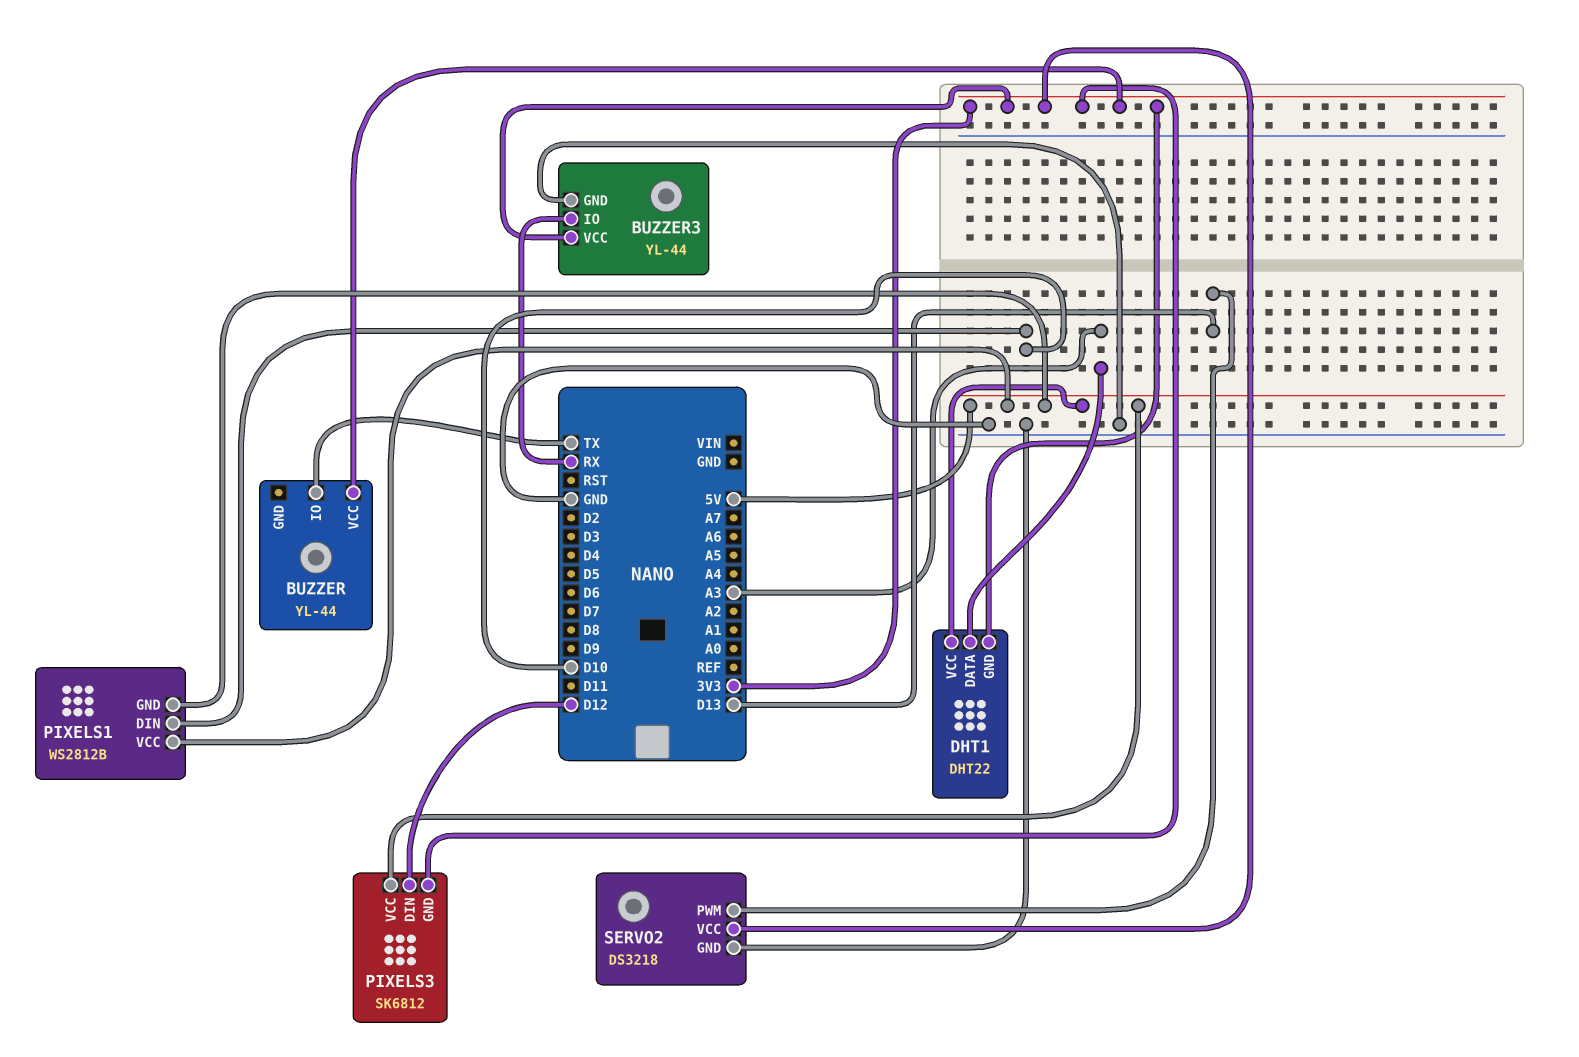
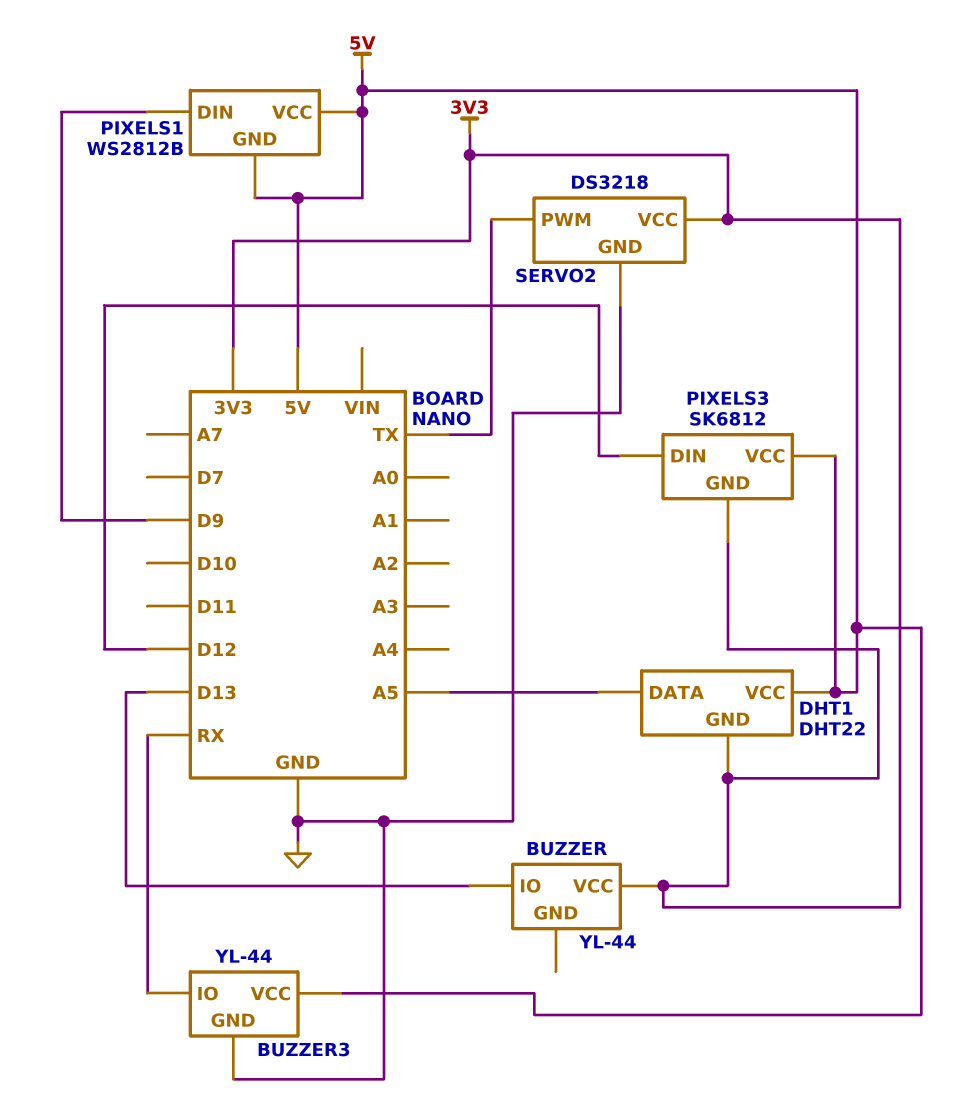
BUZZER pin IO: TX -> D13
BUZZER3 pin VCC: 3V3 -> 5V
DHT1 pin DATA: A3 -> A5
PIXELS1 pin DIN: D10 -> D9
SERVO2 pin PWM: D13 -> TX

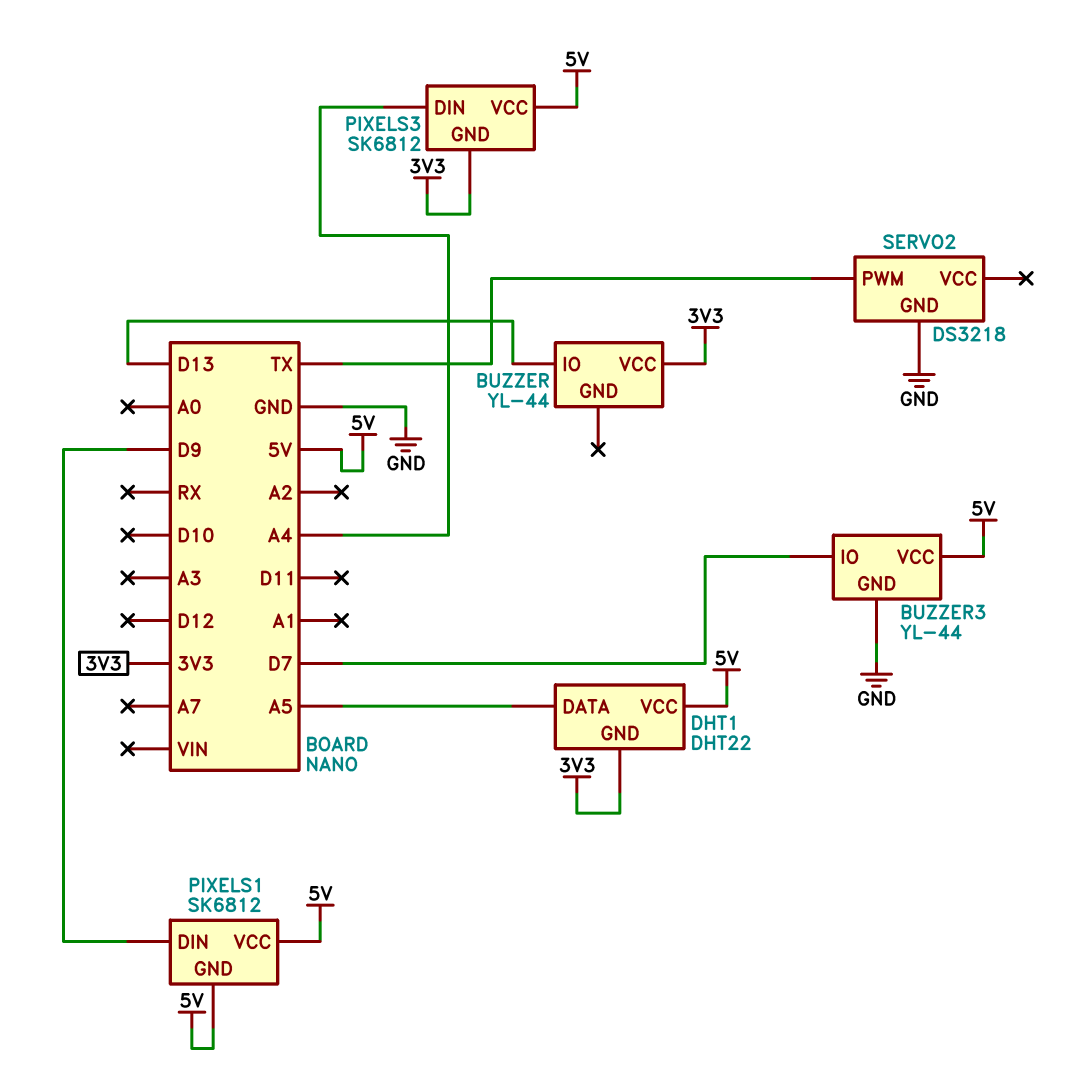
BUZZER3 pin IO: RX -> D7
PIXELS1: WS2812B -> SK6812
PIXELS3 pin DIN: D12 -> A4
SERVO2 pin VCC: 3V3 -> none

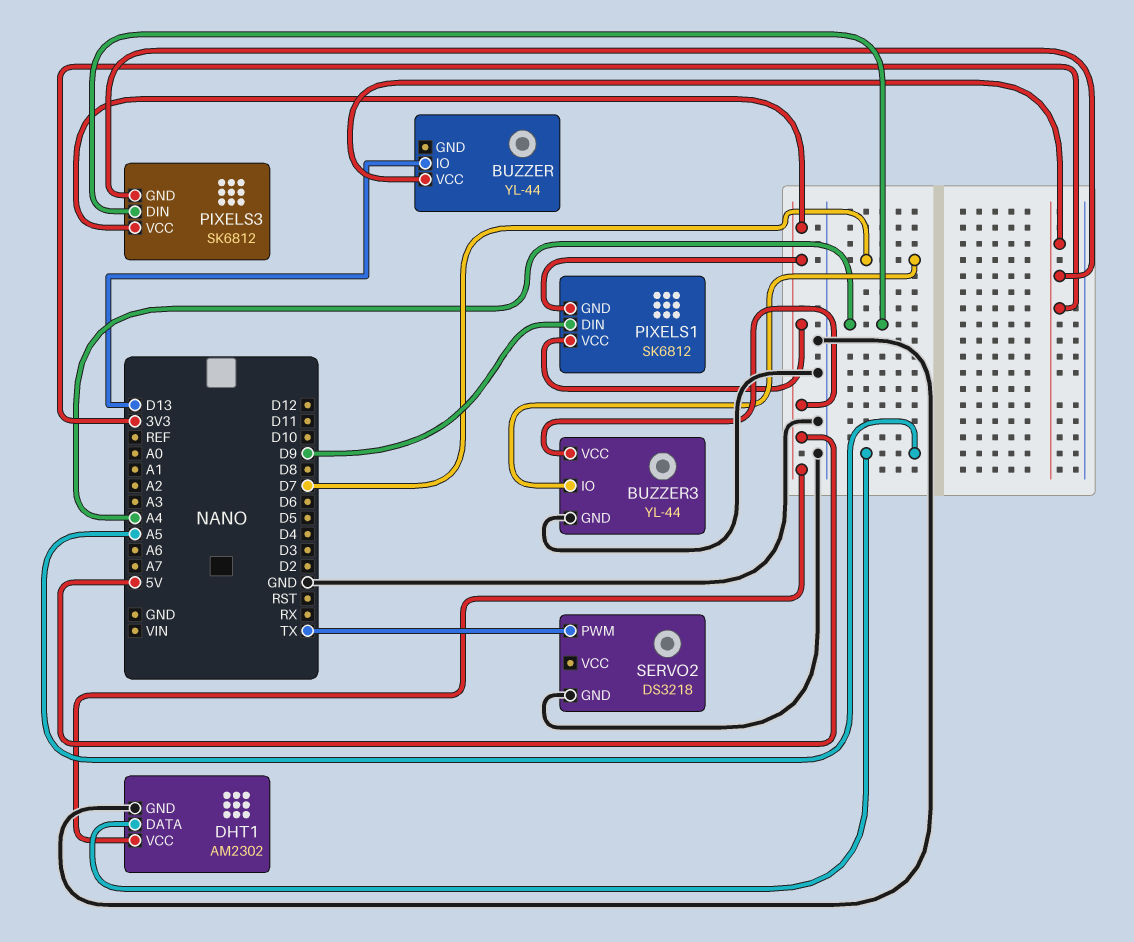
DHT1: DHT22 -> AM2302
DHT1 pin GND: 3V3 -> GND

